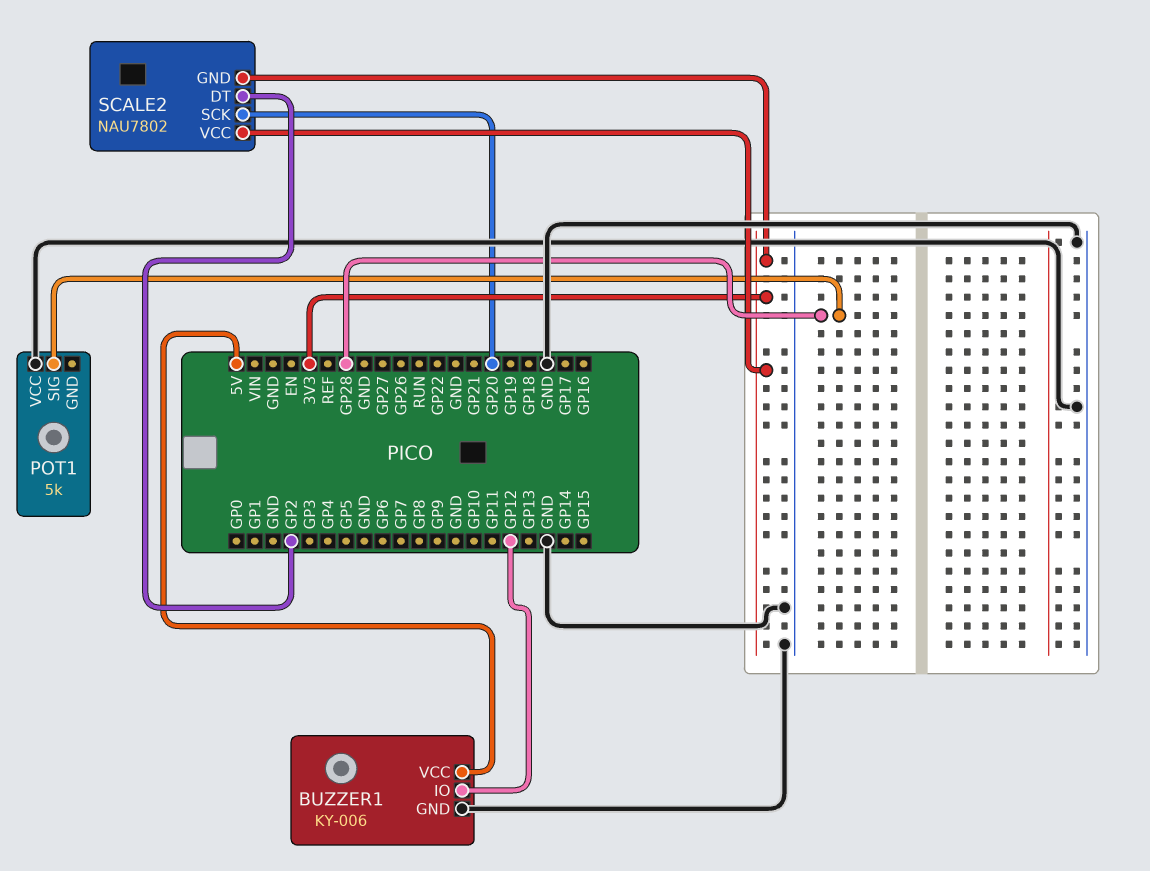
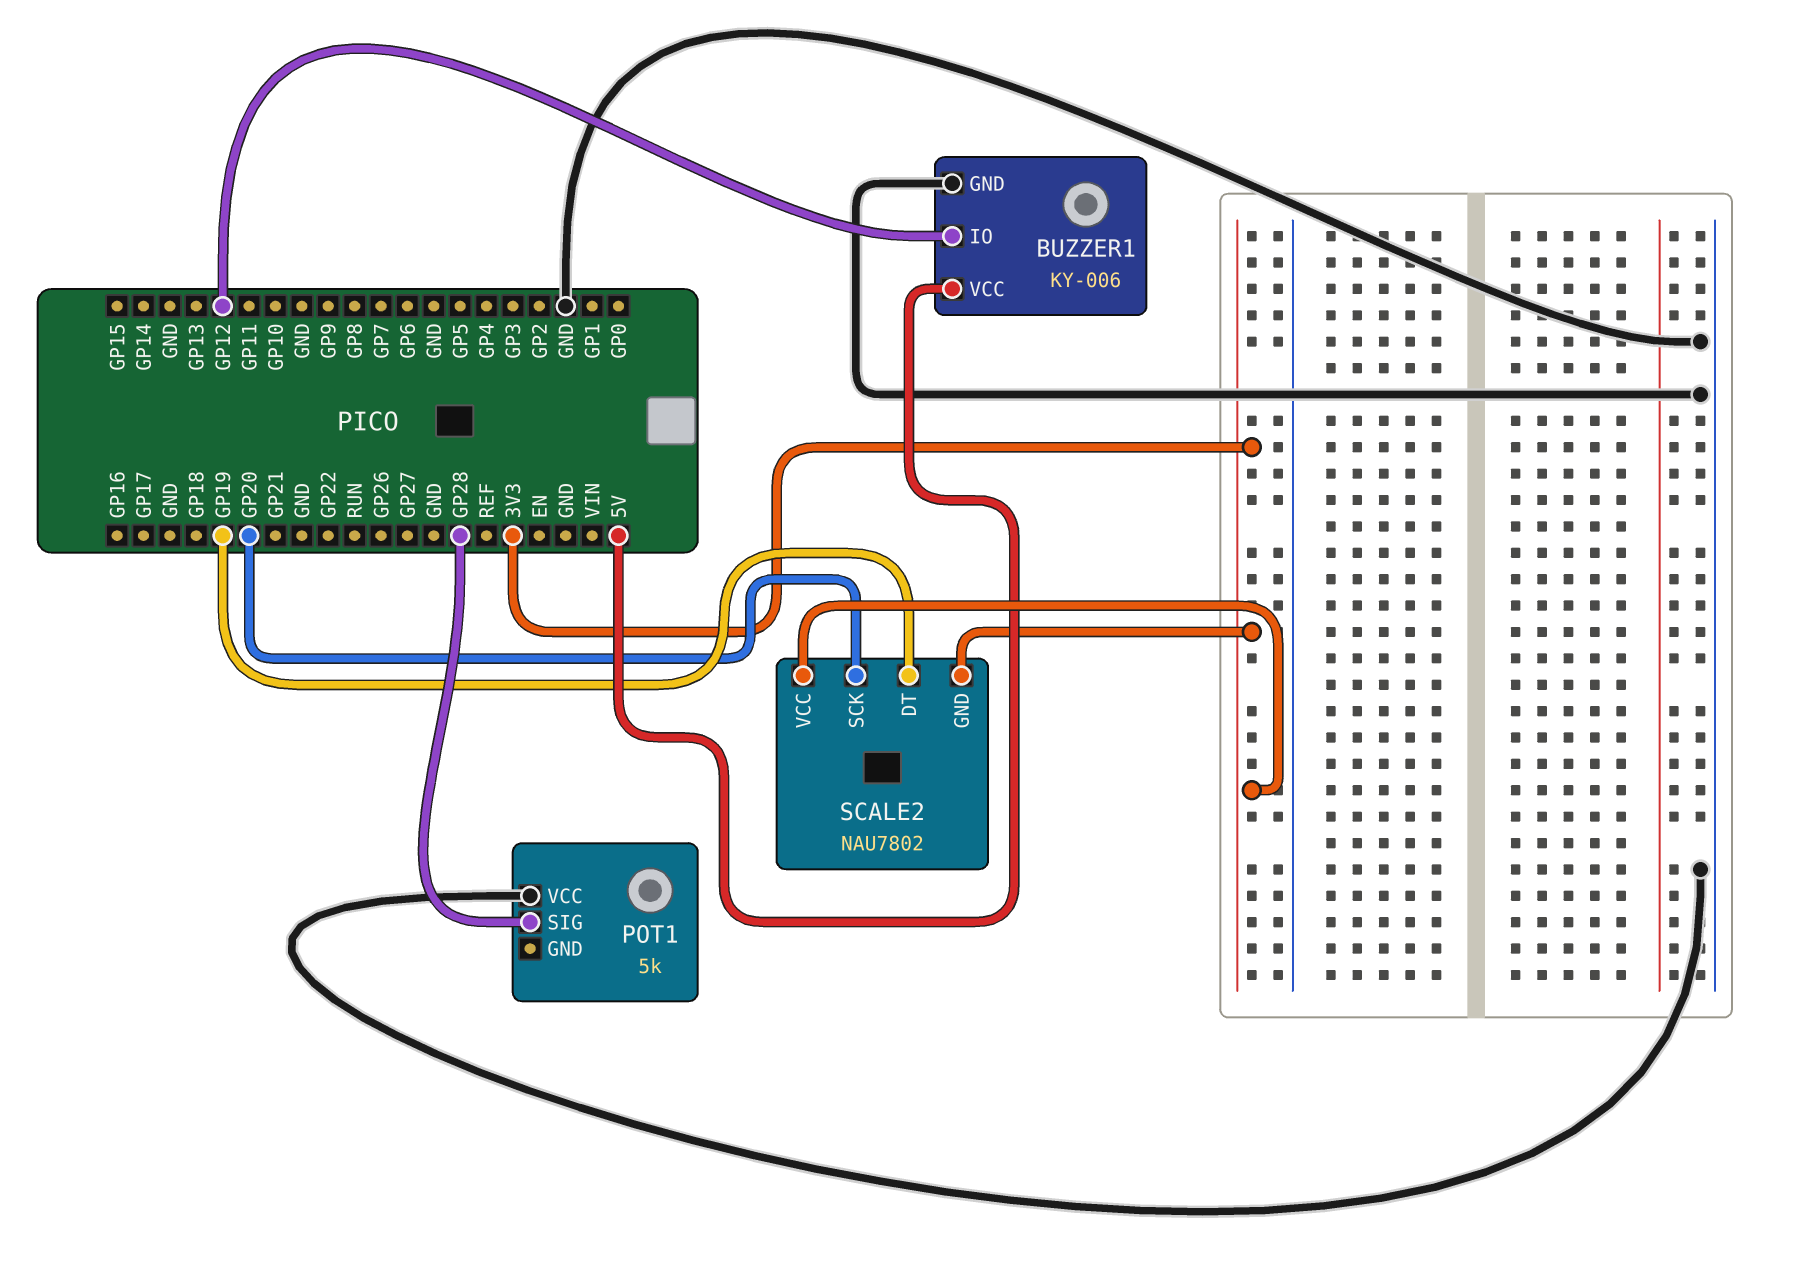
SCALE2 pin DT: GP2 -> GP19

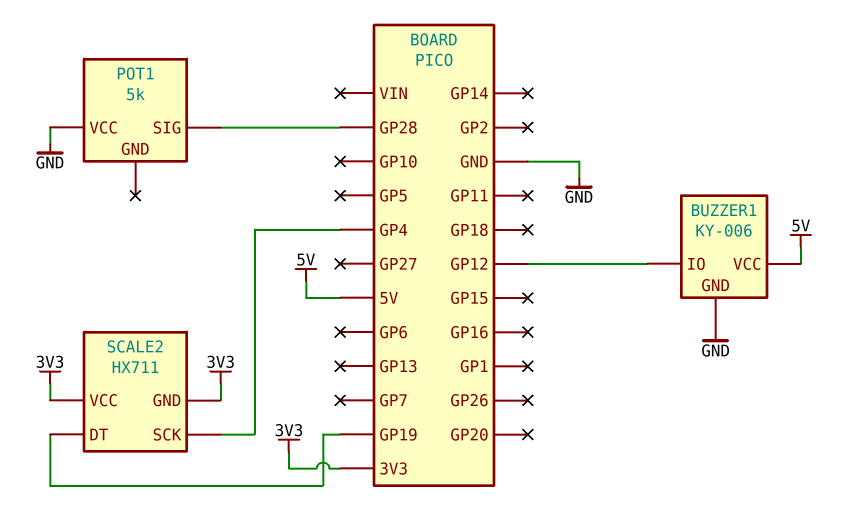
SCALE2: NAU7802 -> HX711
SCALE2 pin SCK: GP20 -> GP4

